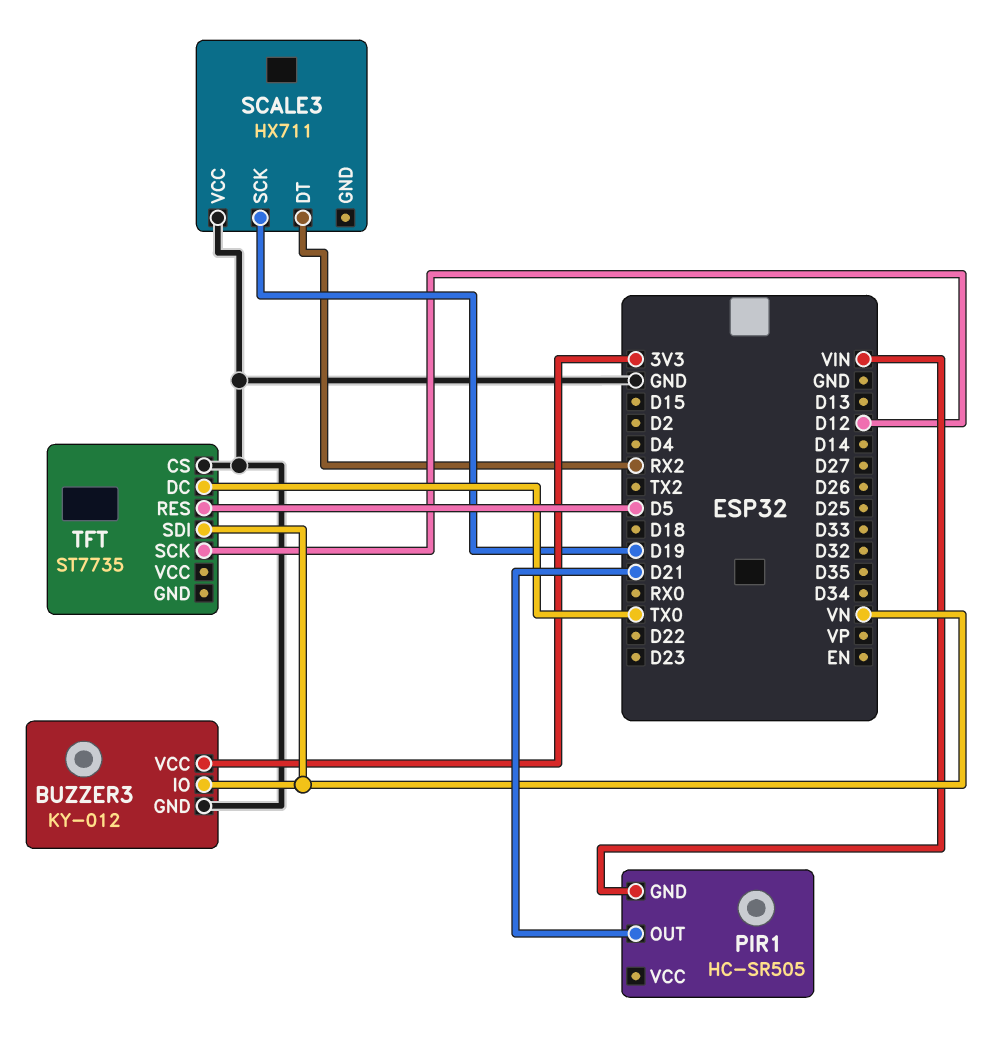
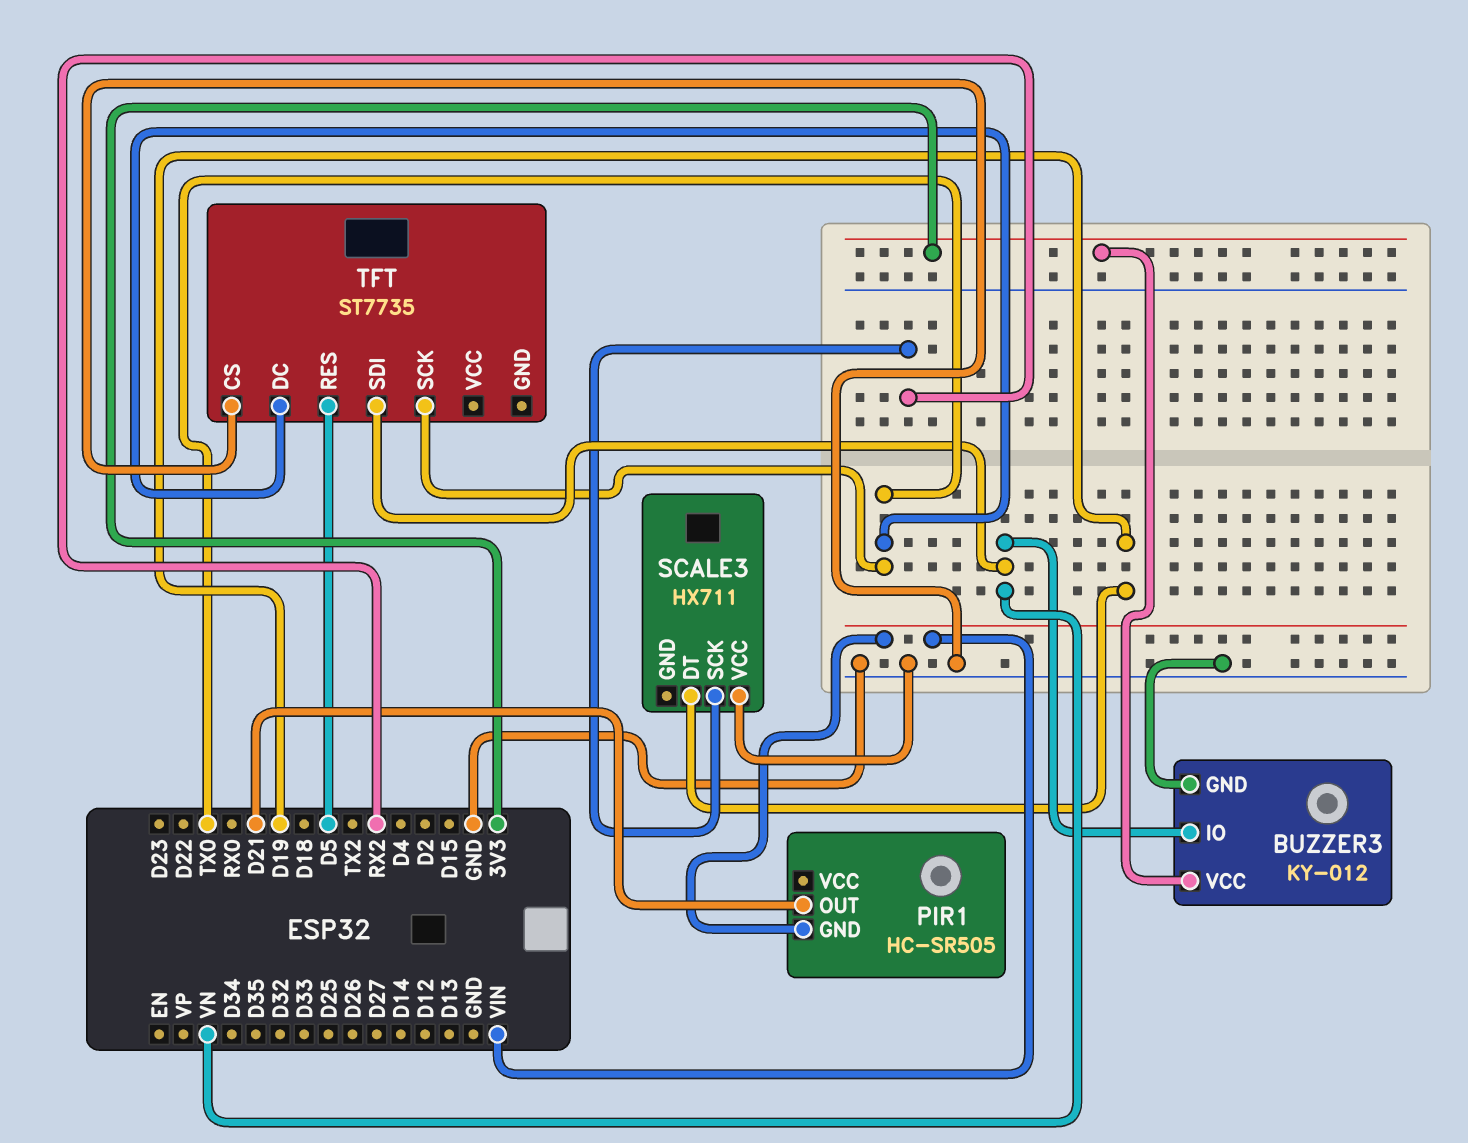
SCALE3 pin DT: RX2 -> D19
SCALE3 pin SCK: D19 -> RX2
TFT pin SCK: D12 -> TX0

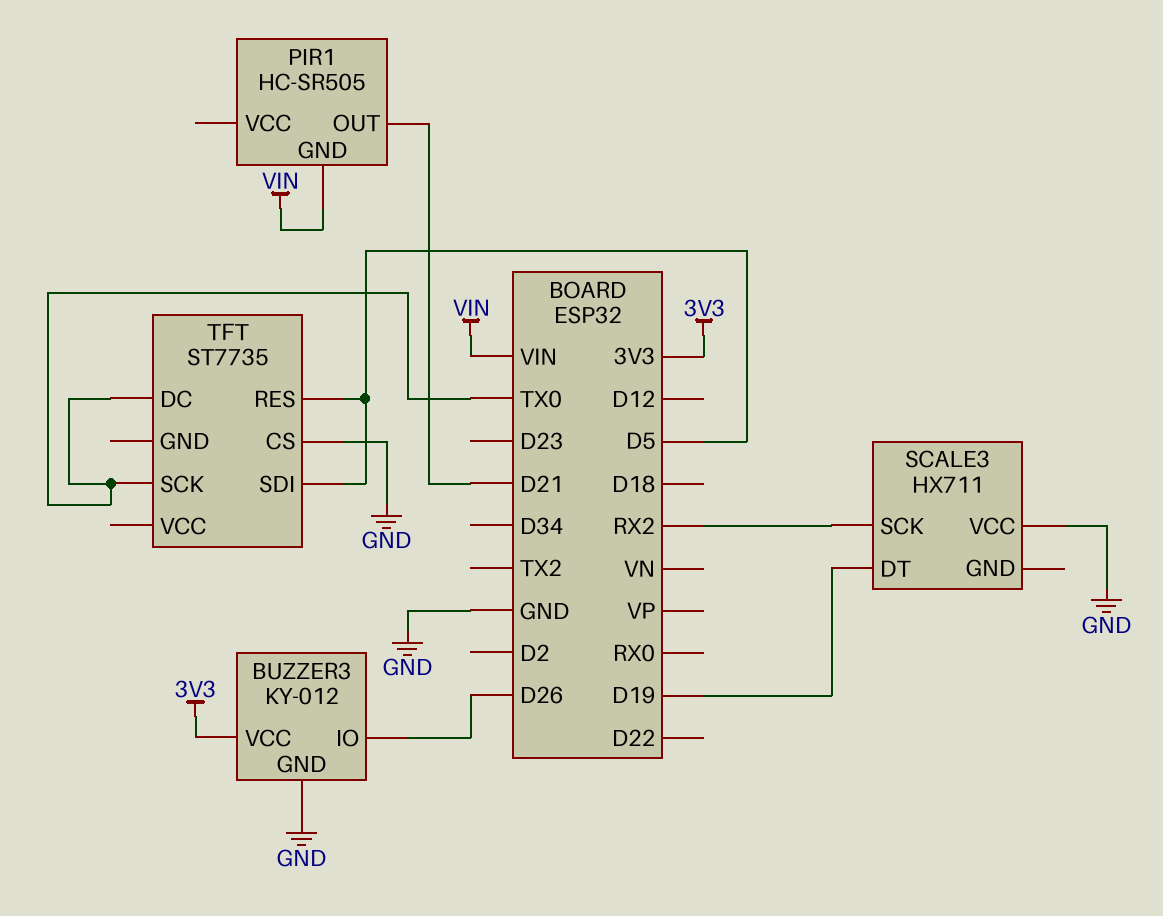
BUZZER3 pin IO: VN -> D26
TFT pin SDI: VN -> D5

